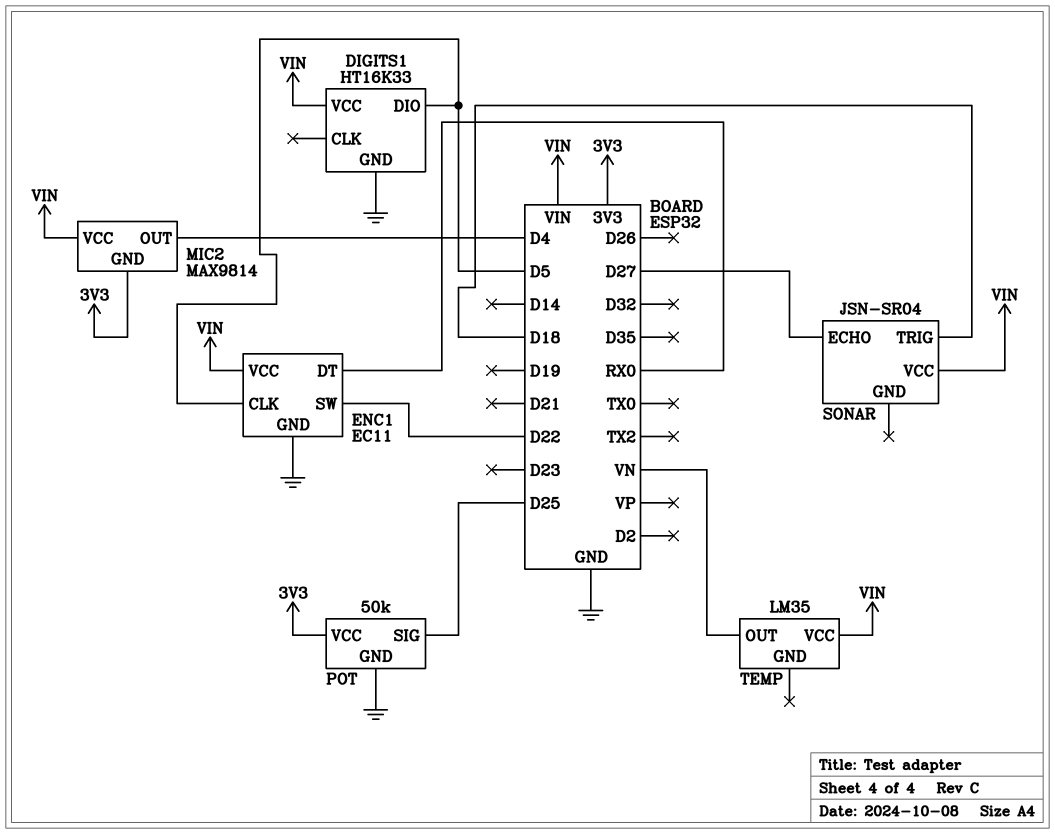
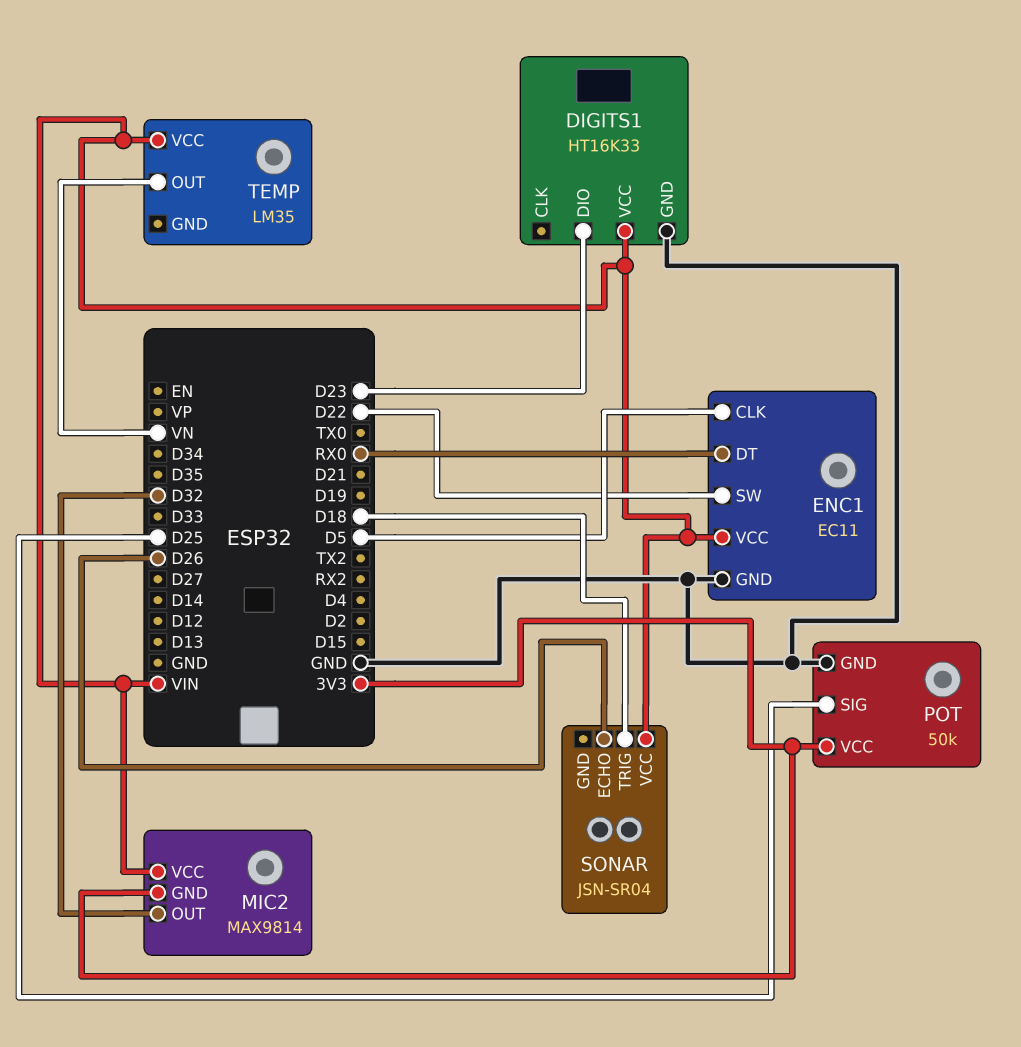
DIGITS1 pin DIO: D5 -> D23
MIC2 pin OUT: D4 -> D32
SONAR pin ECHO: D27 -> D26

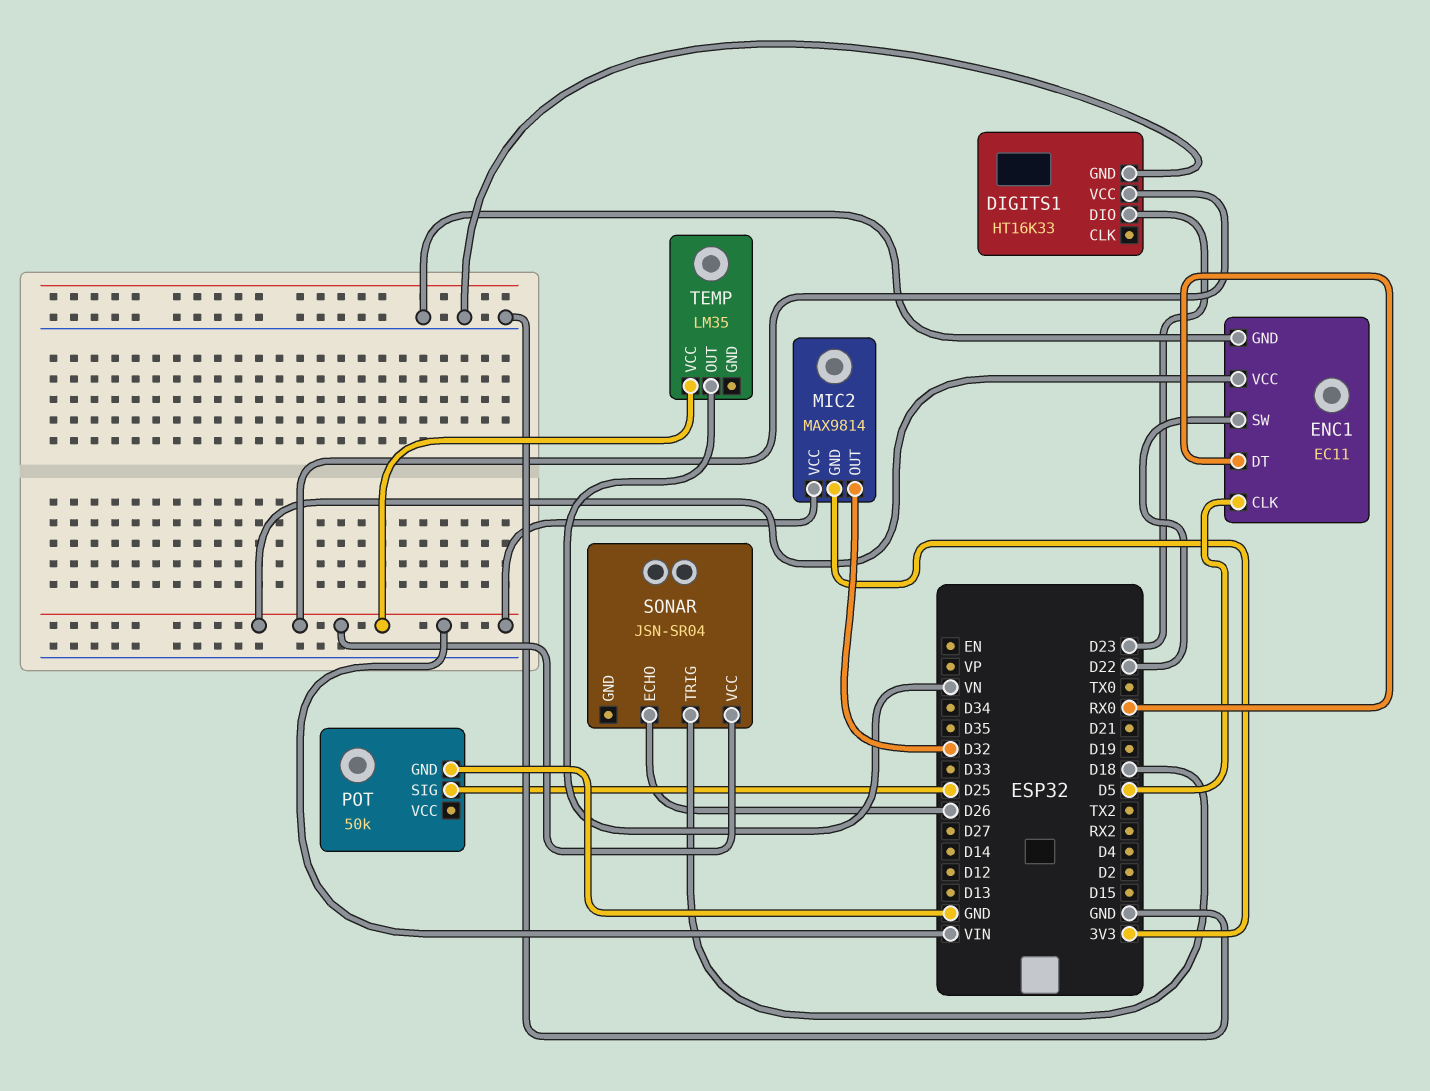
POT pin VCC: 3V3 -> none

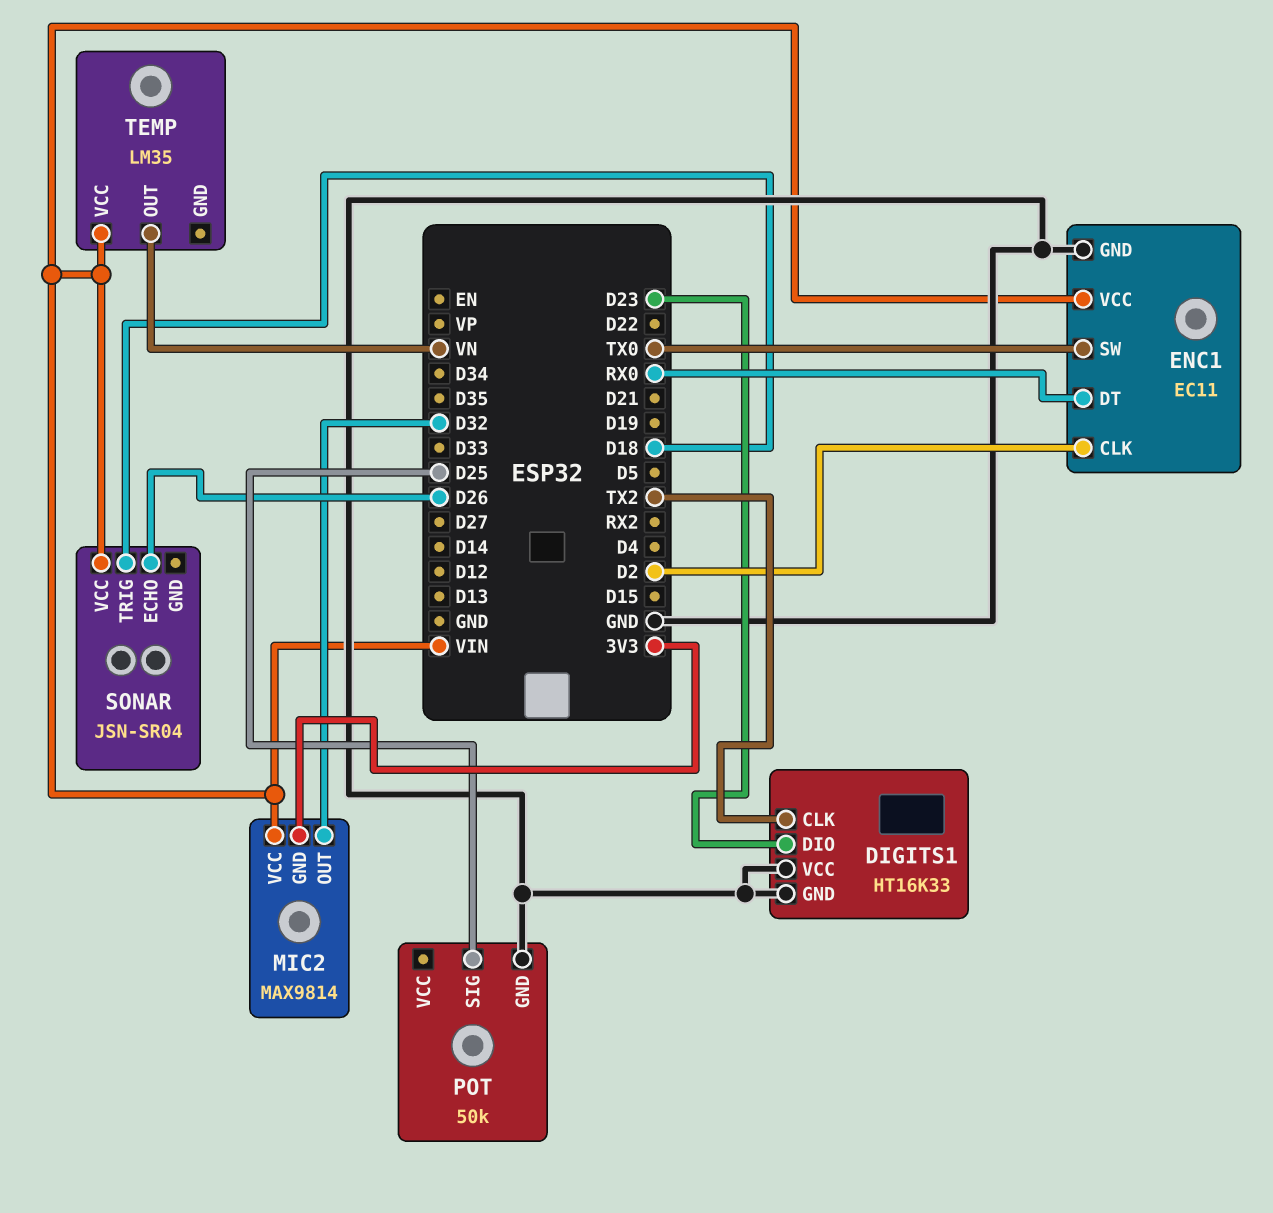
DIGITS1 pin CLK: none -> TX2
DIGITS1 pin VCC: VIN -> GND
ENC1 pin CLK: D5 -> D2
ENC1 pin SW: D22 -> TX0

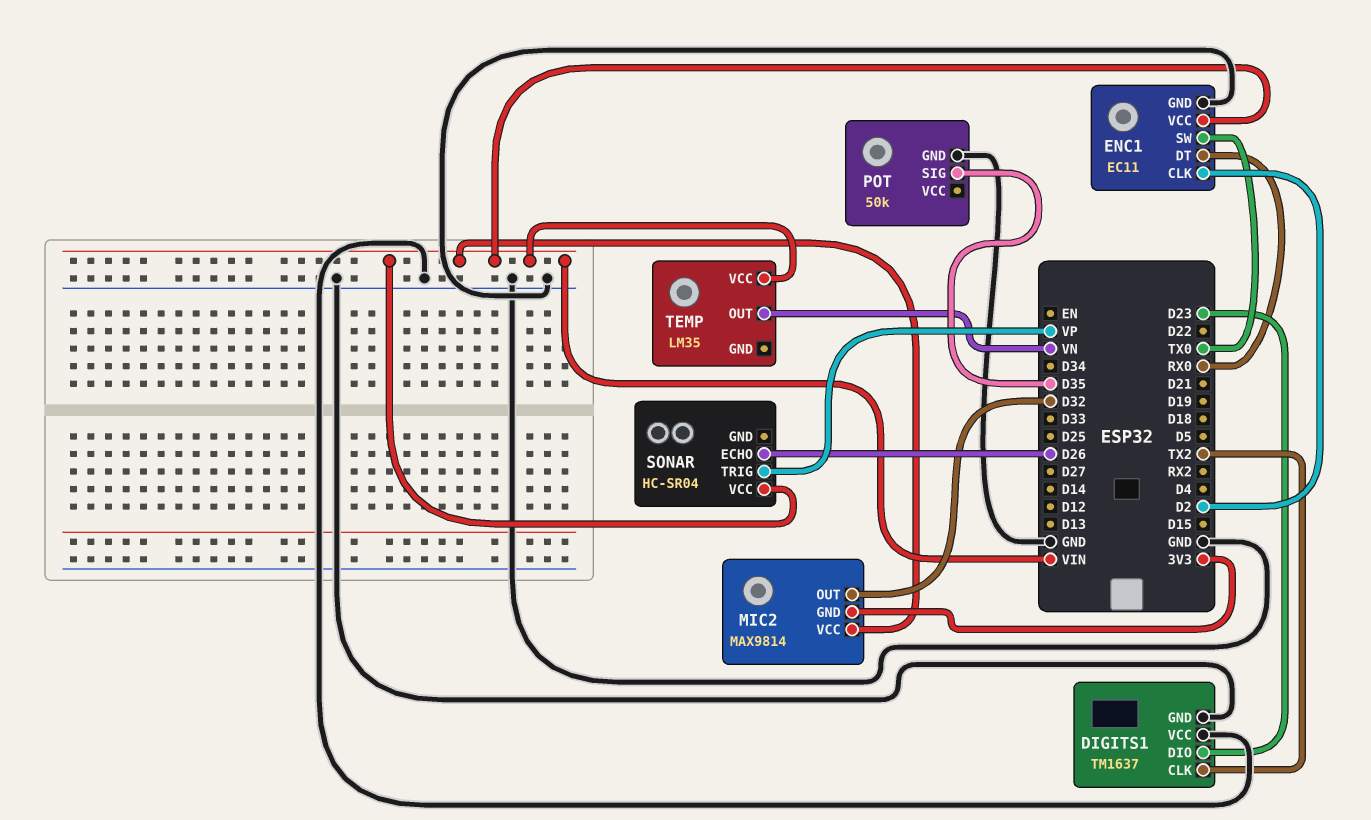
DIGITS1: HT16K33 -> TM1637
POT pin SIG: D25 -> D35
SONAR: JSN-SR04 -> HC-SR04
SONAR pin TRIG: D18 -> VP

